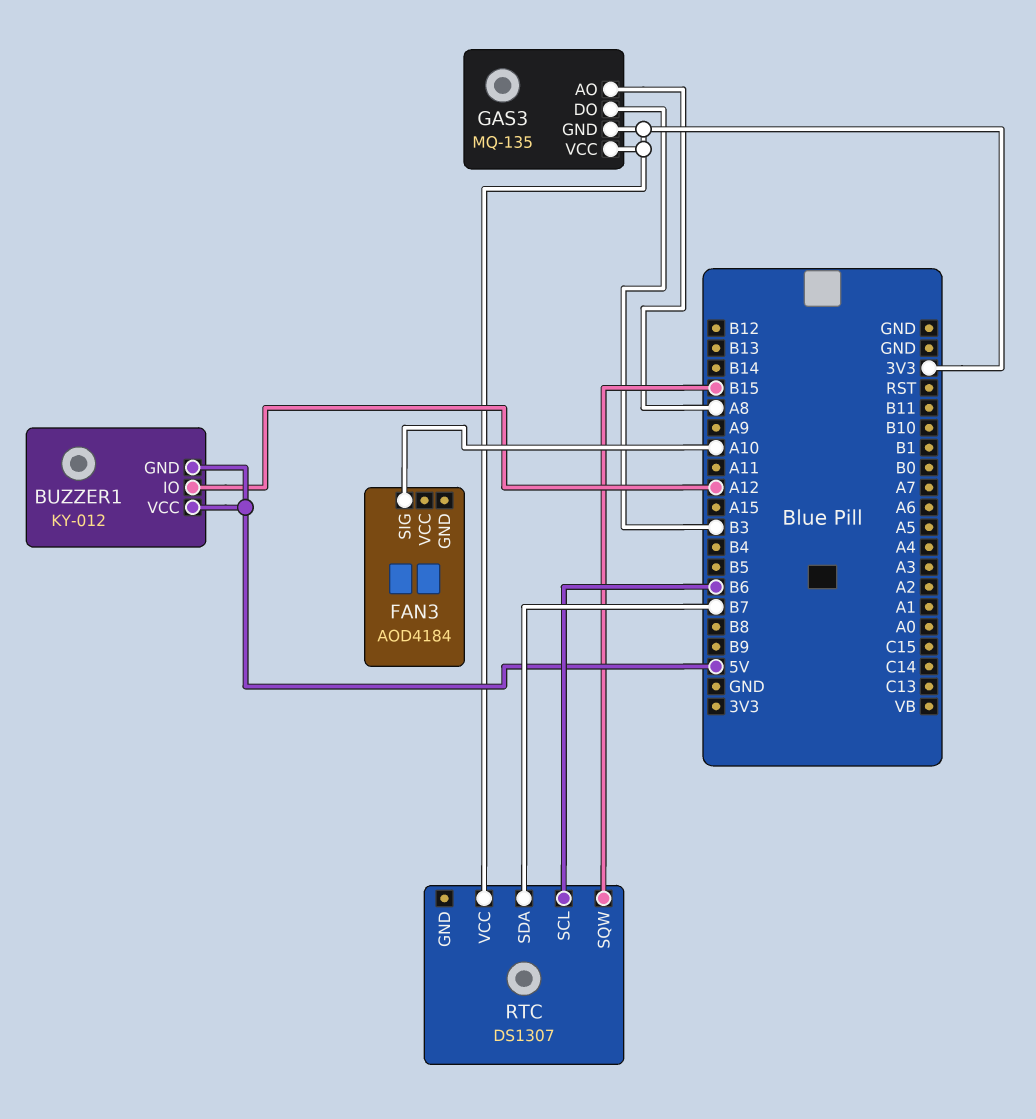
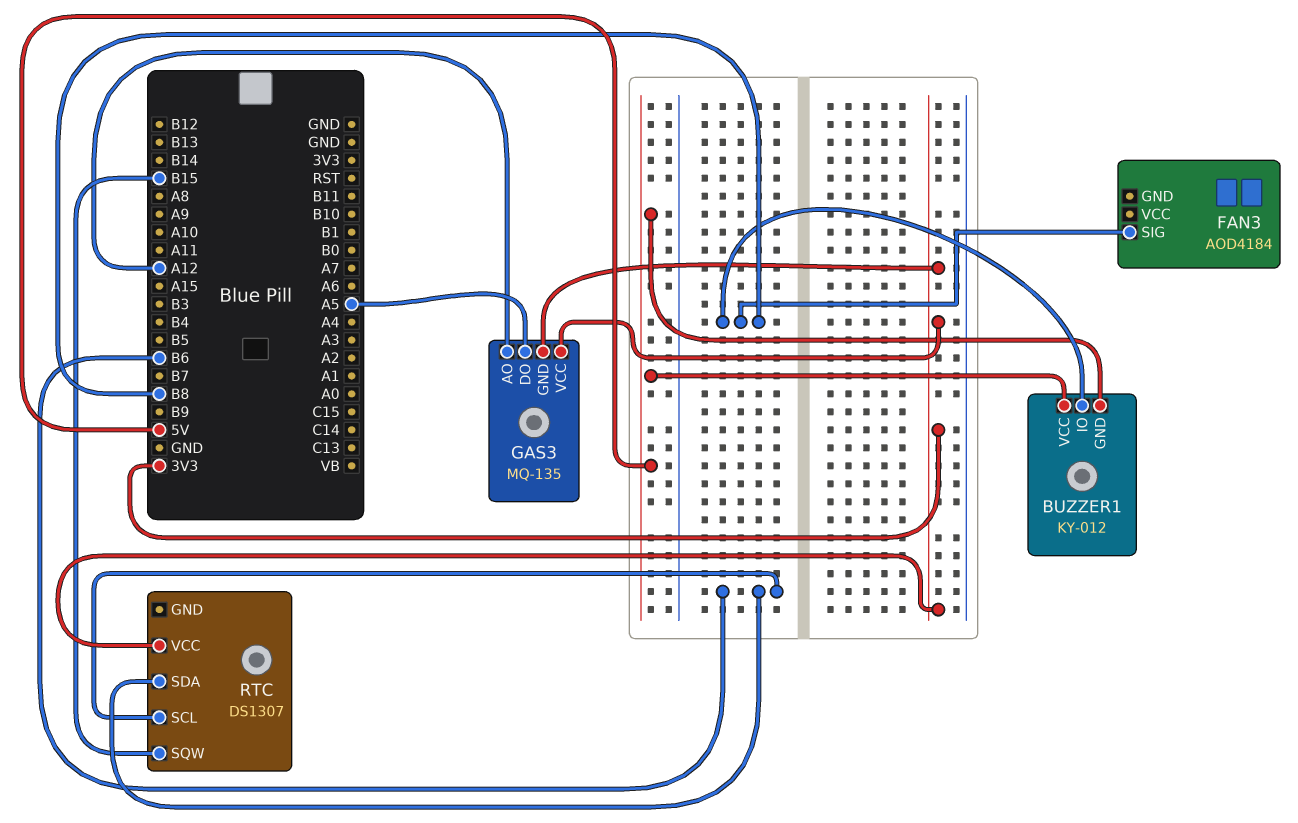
BUZZER1 pin IO: A12 -> B8
FAN3 pin SIG: A10 -> B8
GAS3 pin AO: A8 -> A12
GAS3 pin DO: B3 -> A5
RTC pin SDA: B7 -> B6

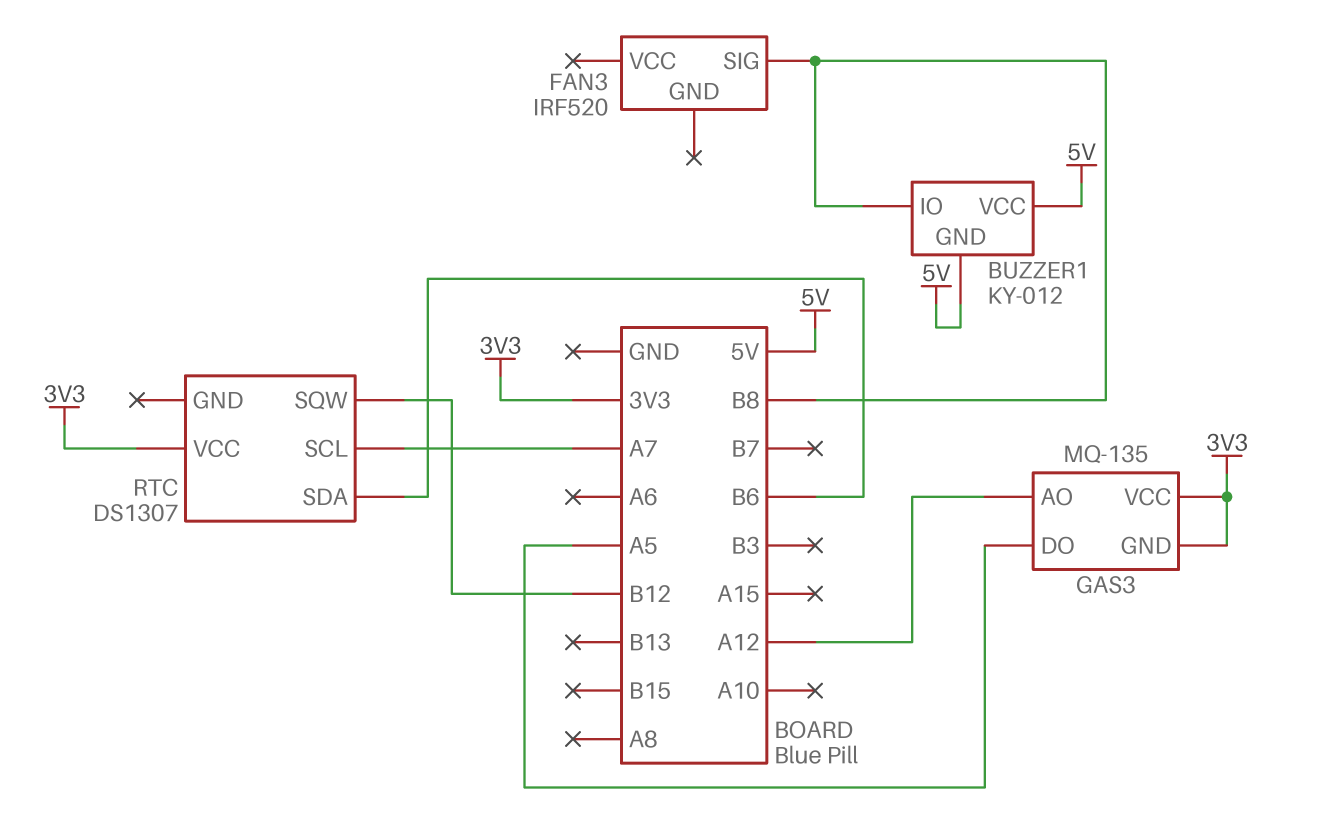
FAN3: AOD4184 -> IRF520
RTC pin SCL: B6 -> A7
RTC pin SQW: B15 -> B12

